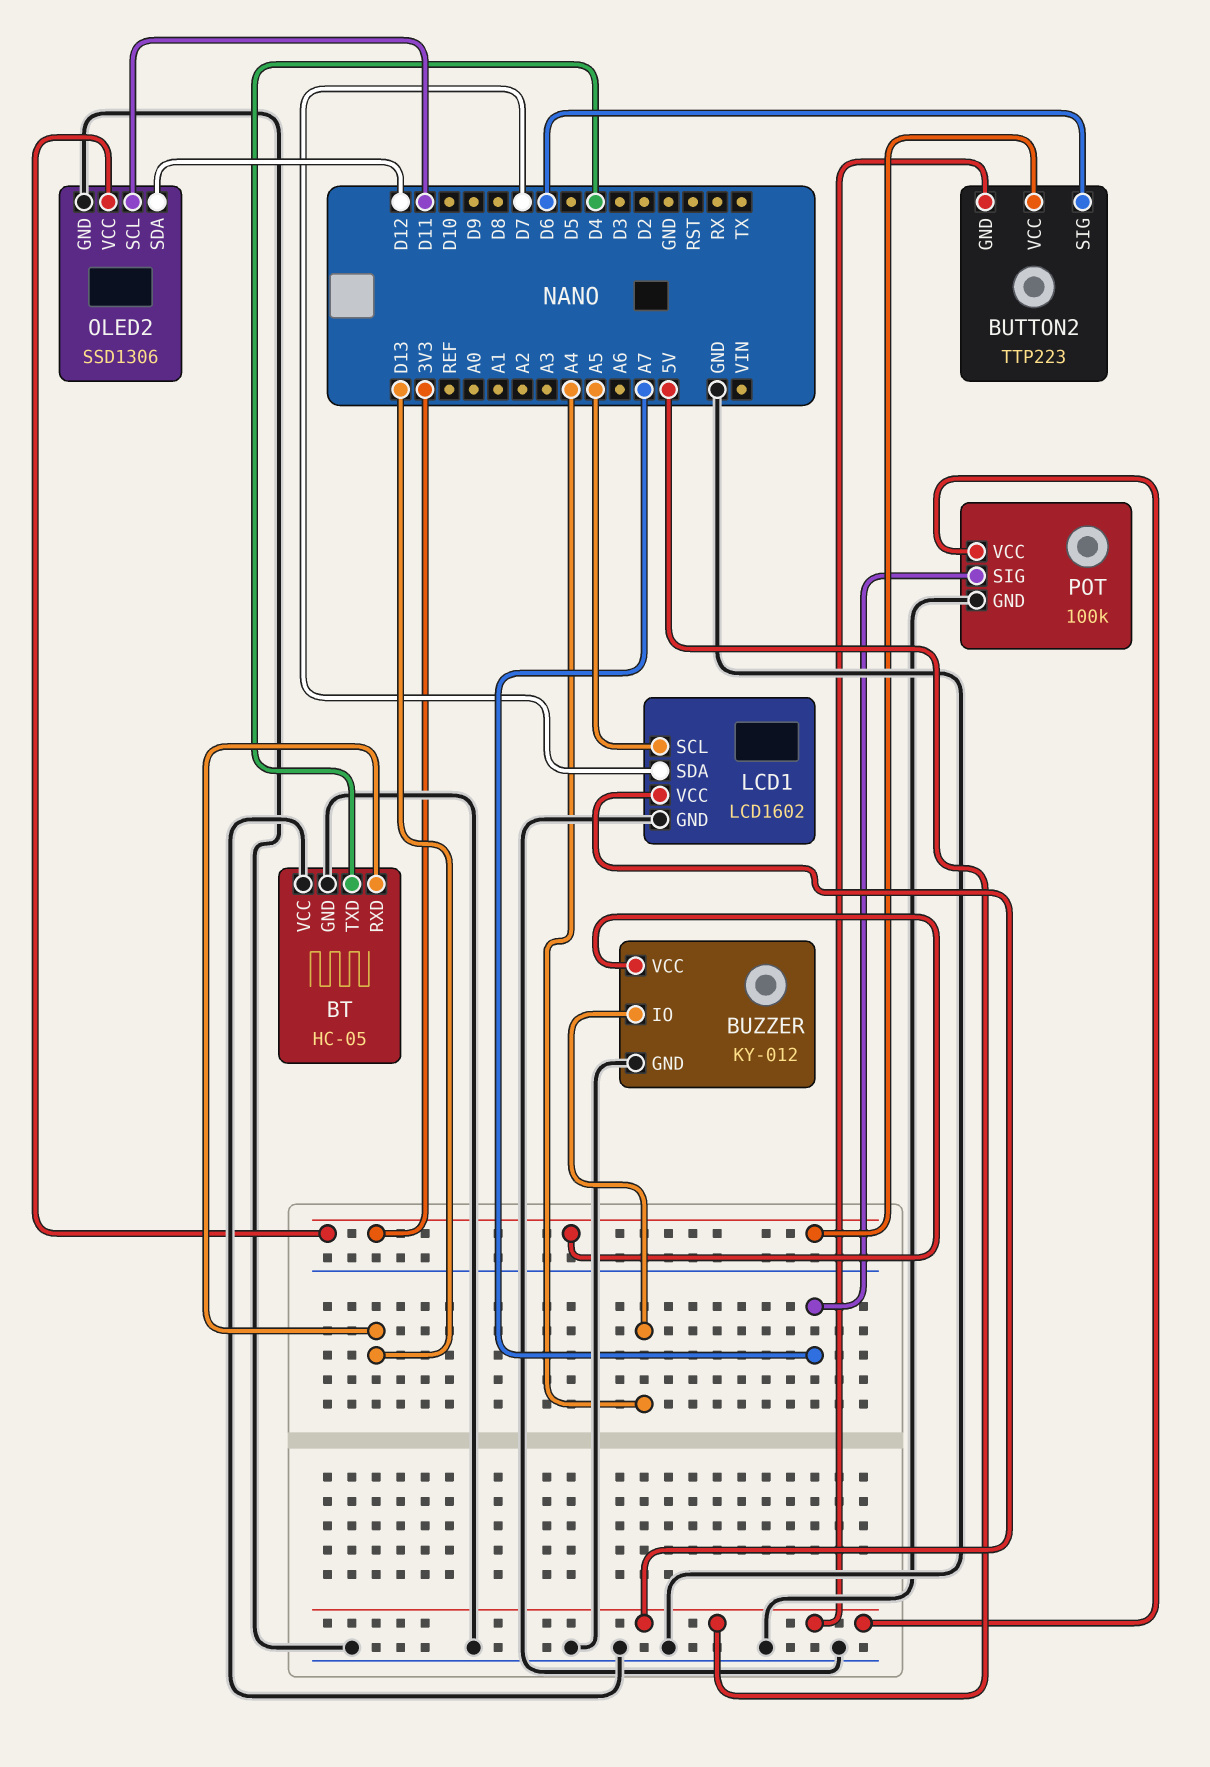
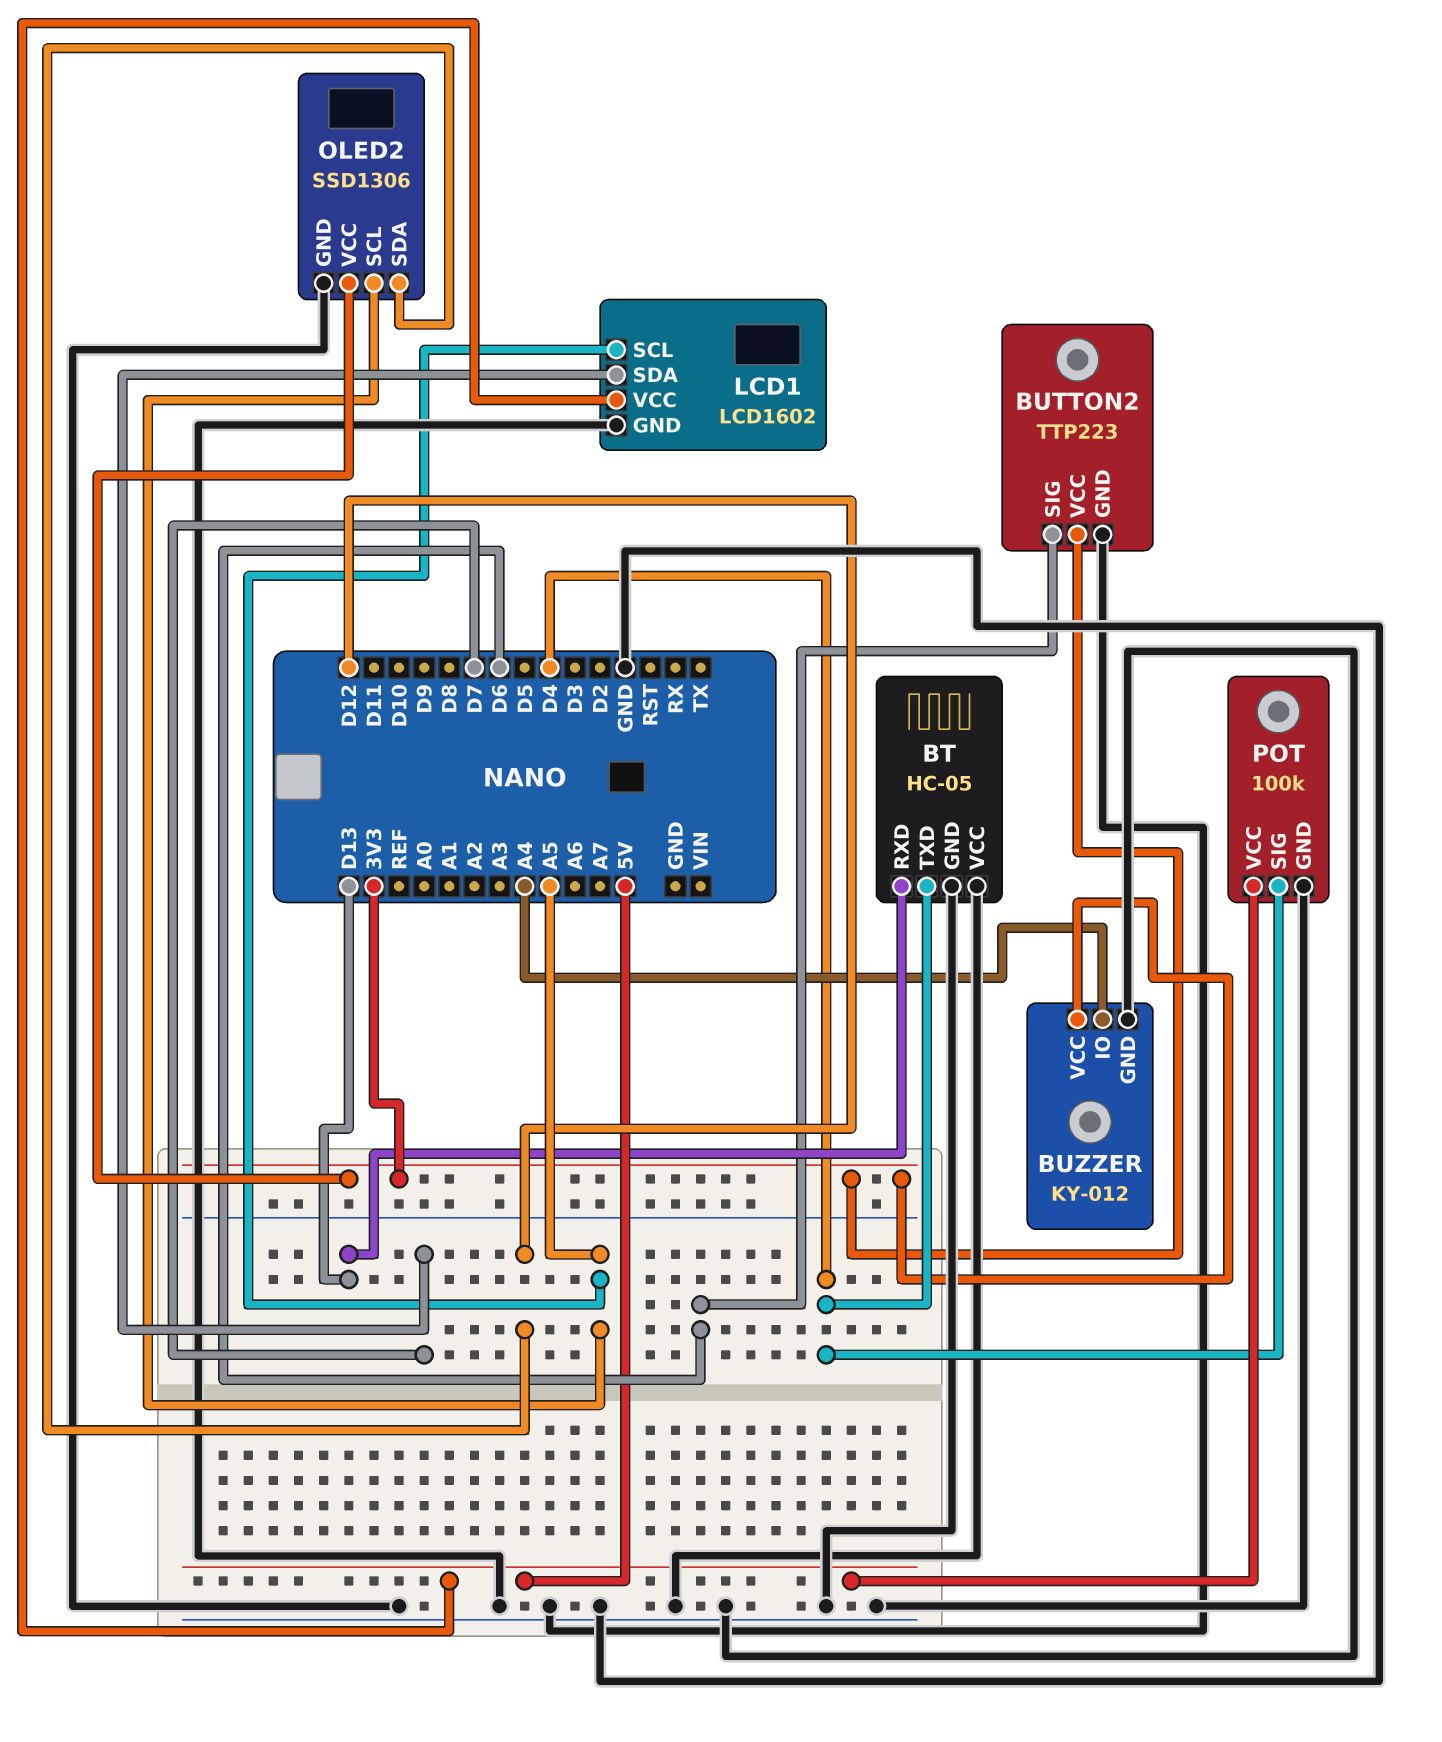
BUTTON2 pin GND: 5V -> GND
OLED2 pin SCL: D11 -> A5
POT pin SIG: A7 -> D4

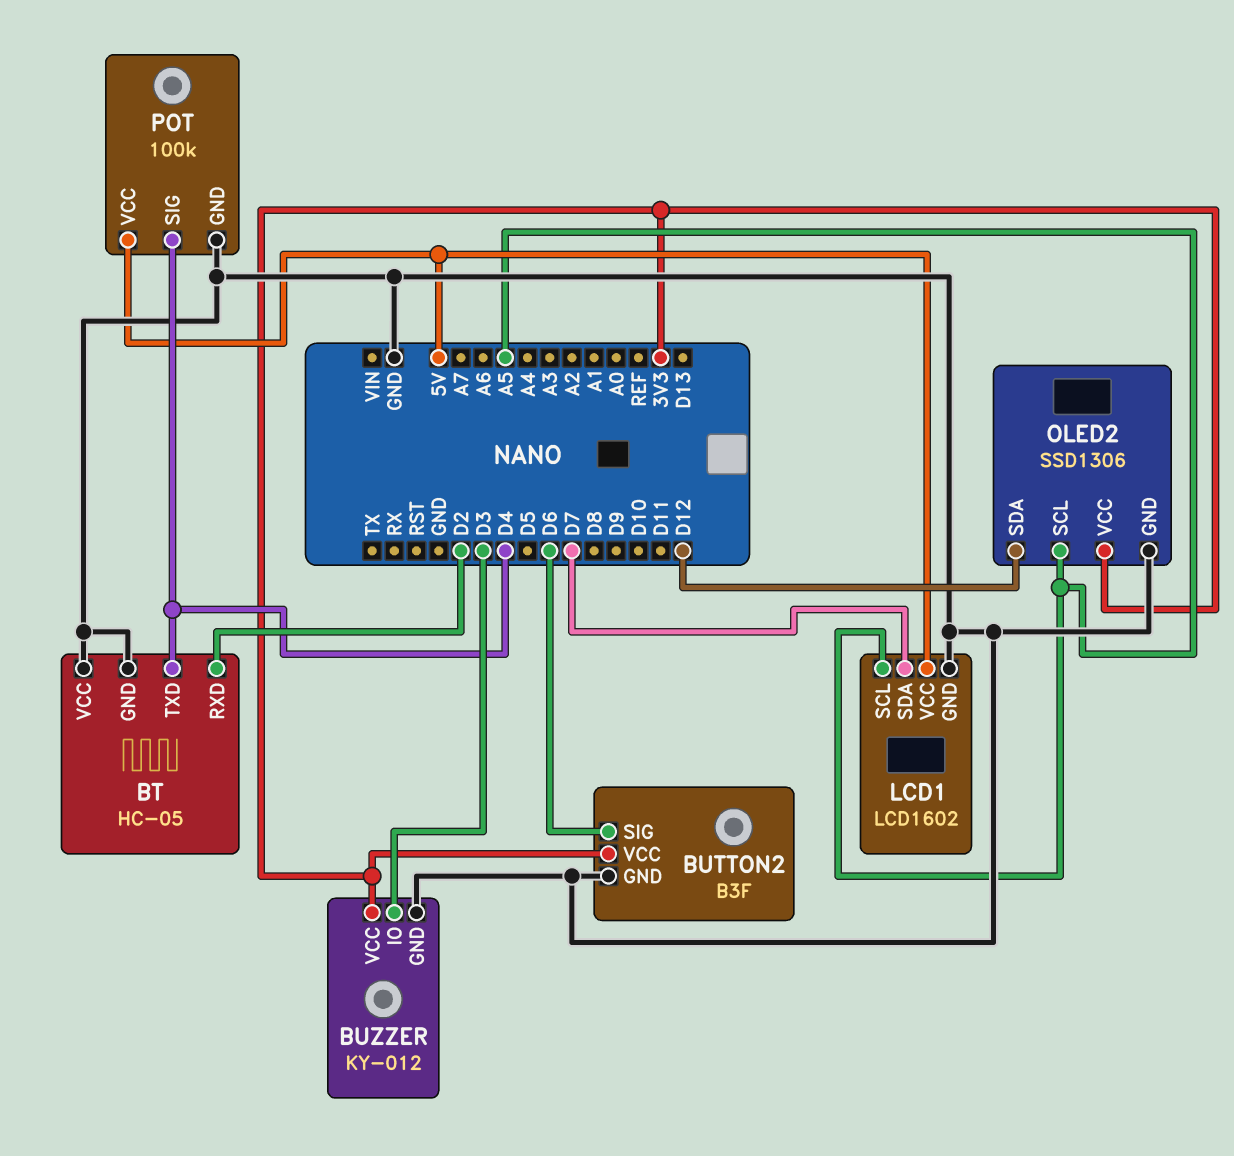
BT pin RXD: D13 -> D2
BUTTON2: TTP223 -> B3F
BUZZER pin IO: A4 -> D3

